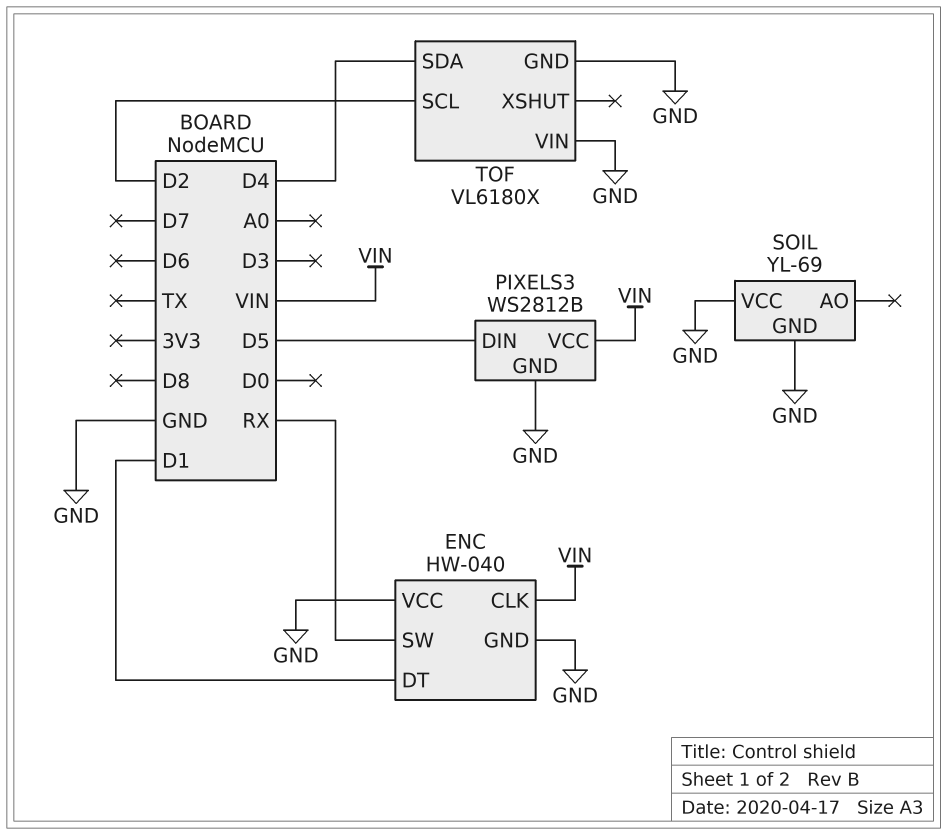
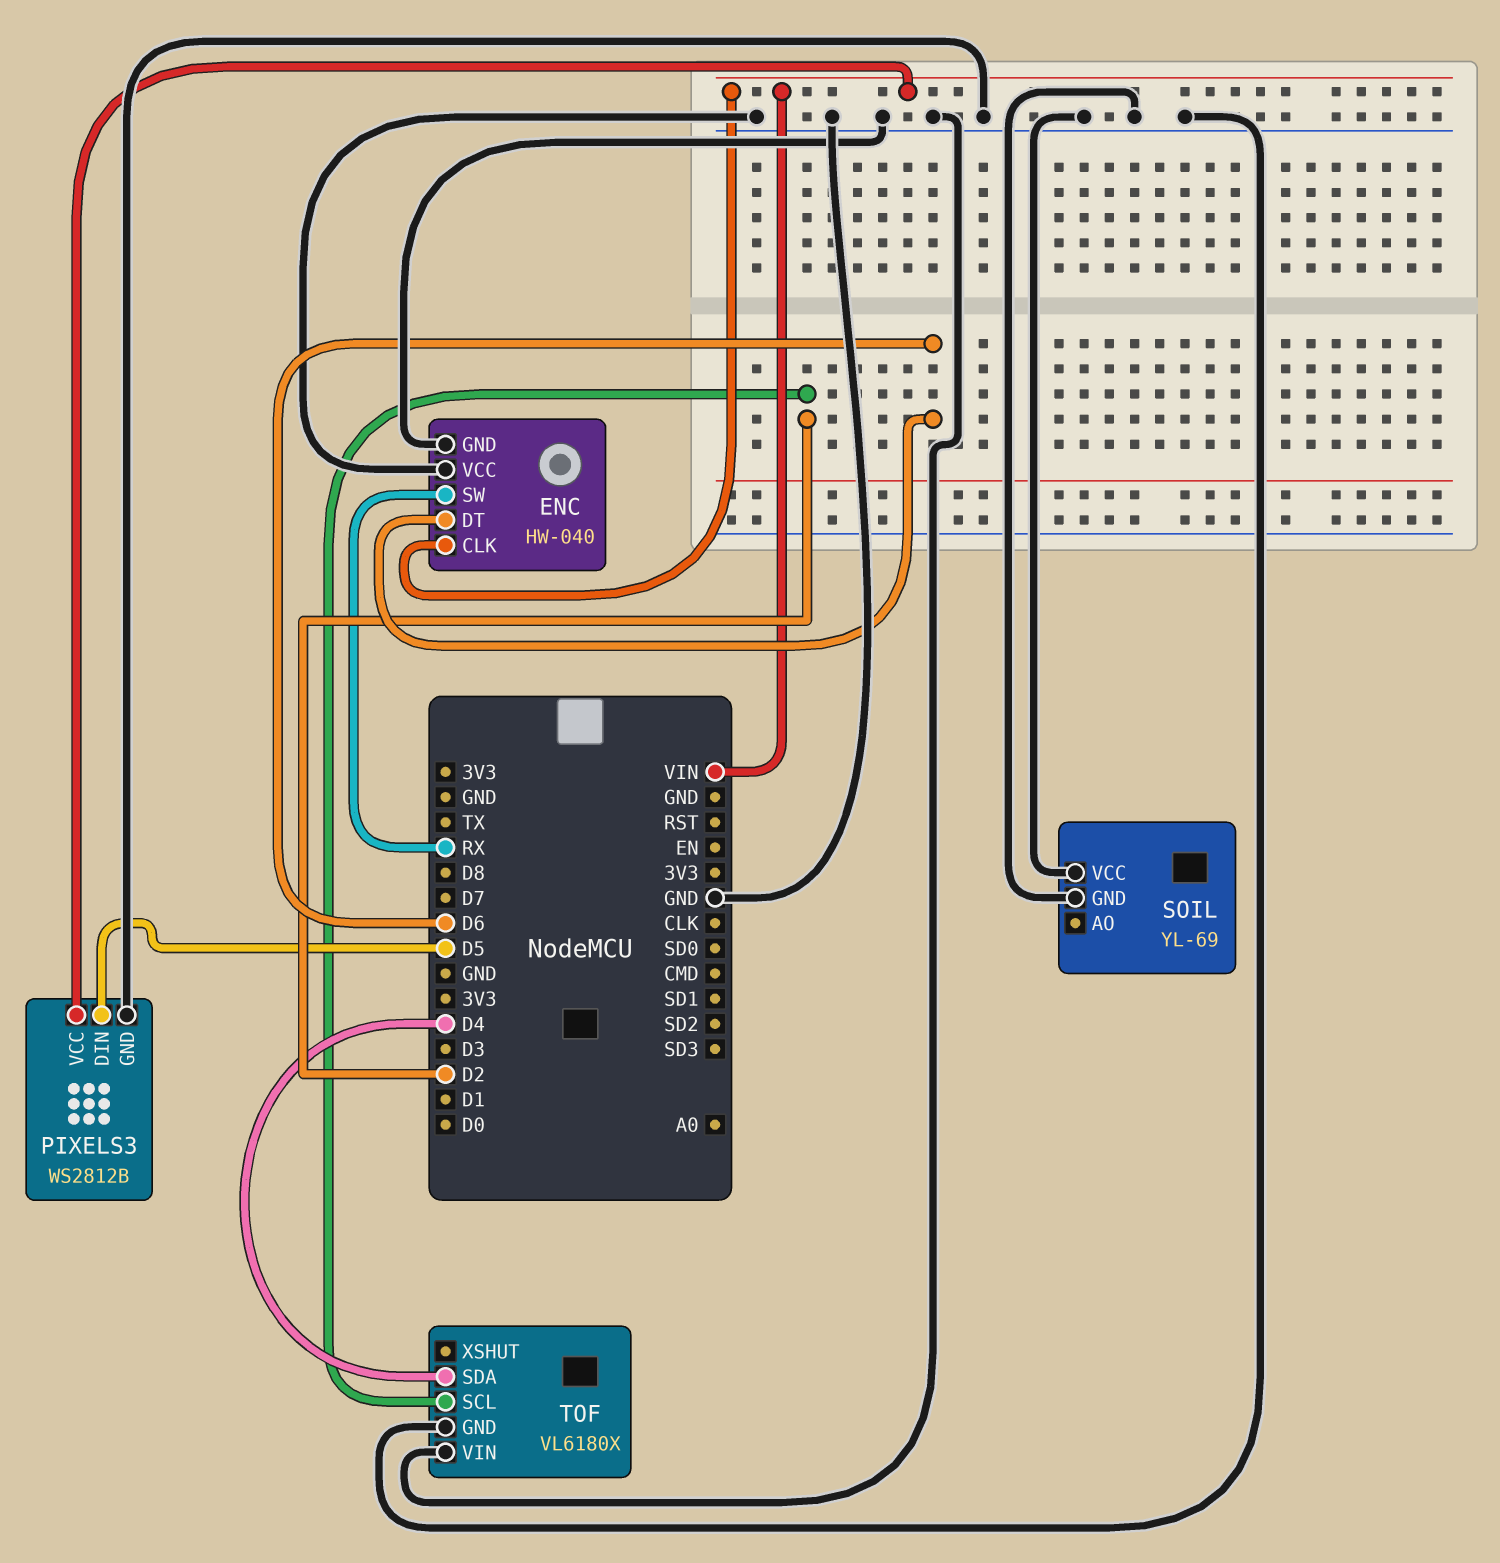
ENC pin DT: D1 -> D6

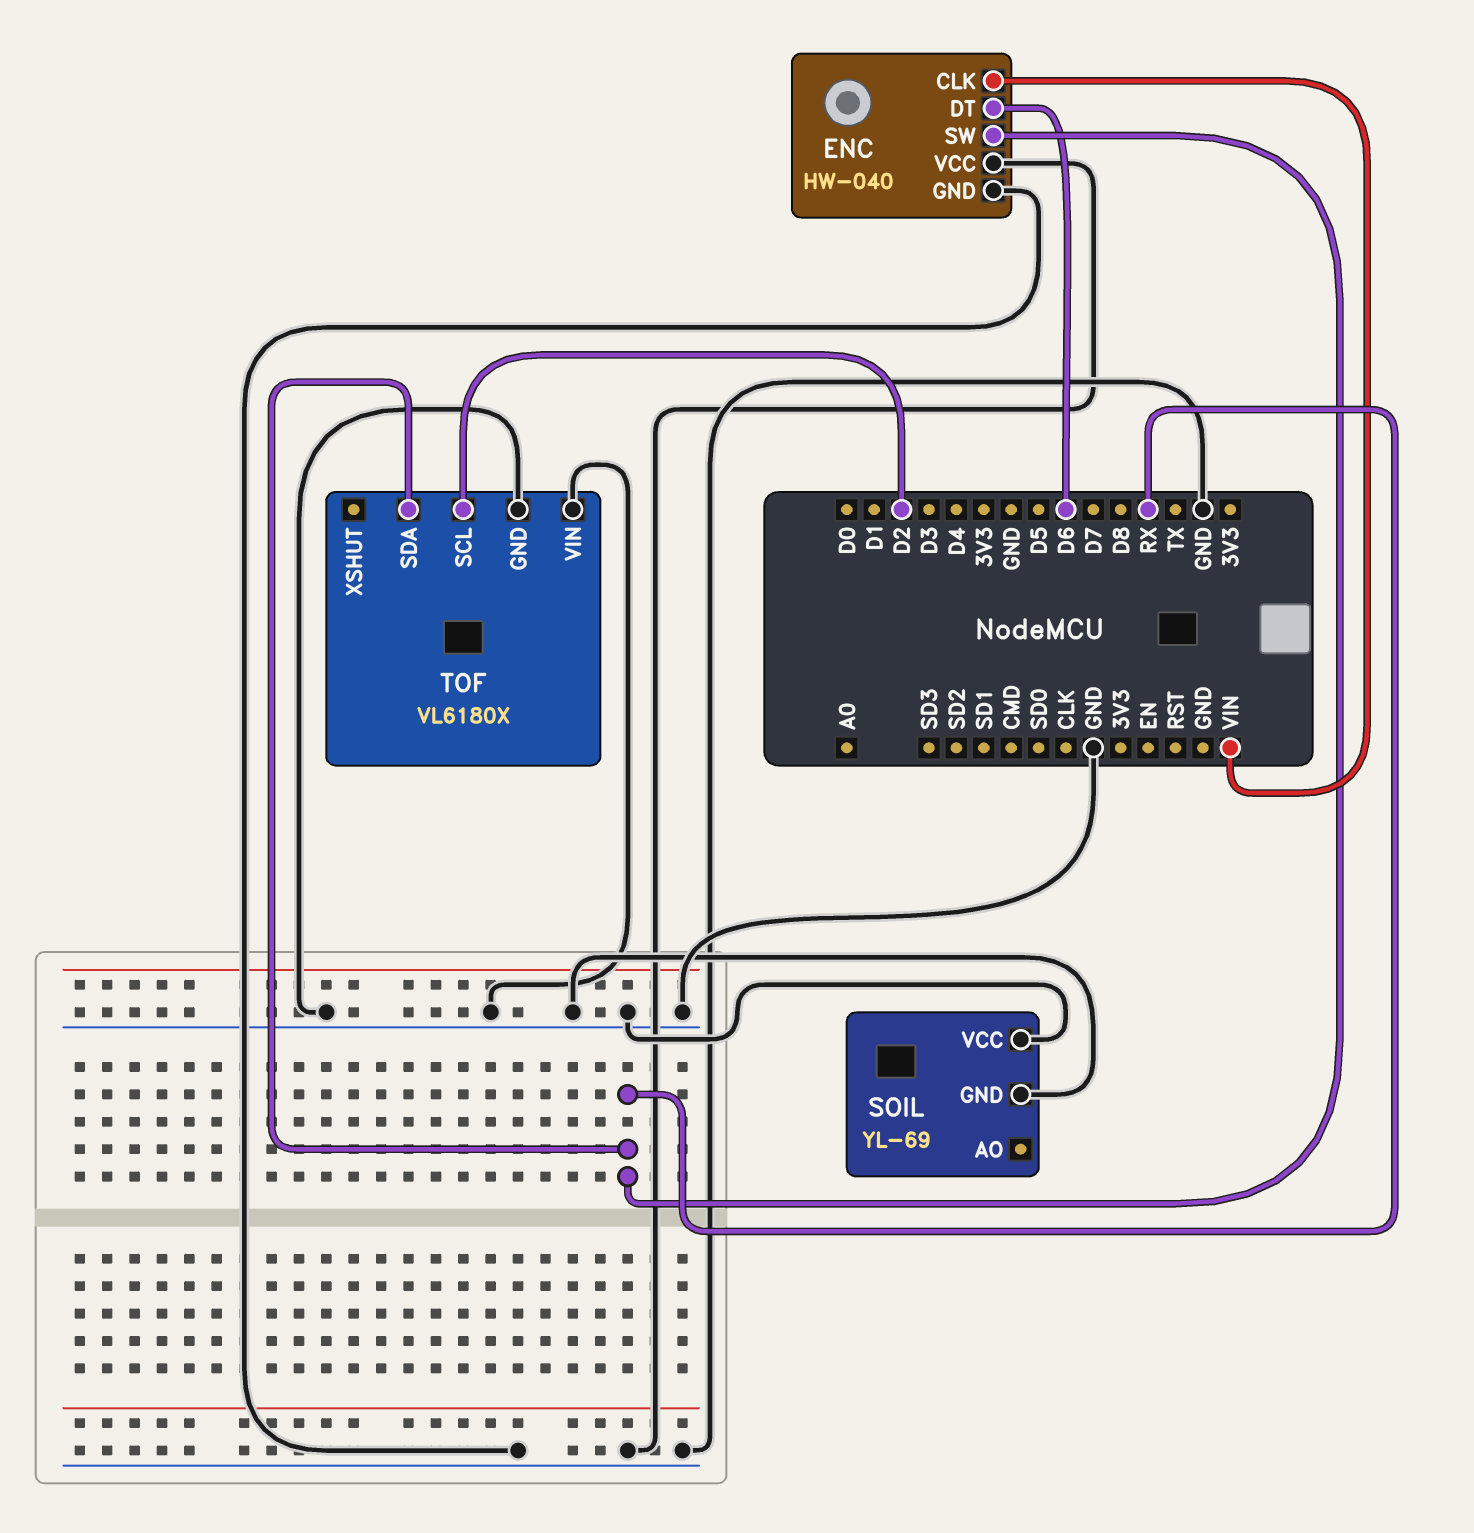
PIXELS3: WS2812B -> none
PIXELS3 pin DIN: D5 -> none
PIXELS3 pin GND: GND -> none
PIXELS3 pin VCC: VIN -> none
TOF pin SDA: D4 -> RX

